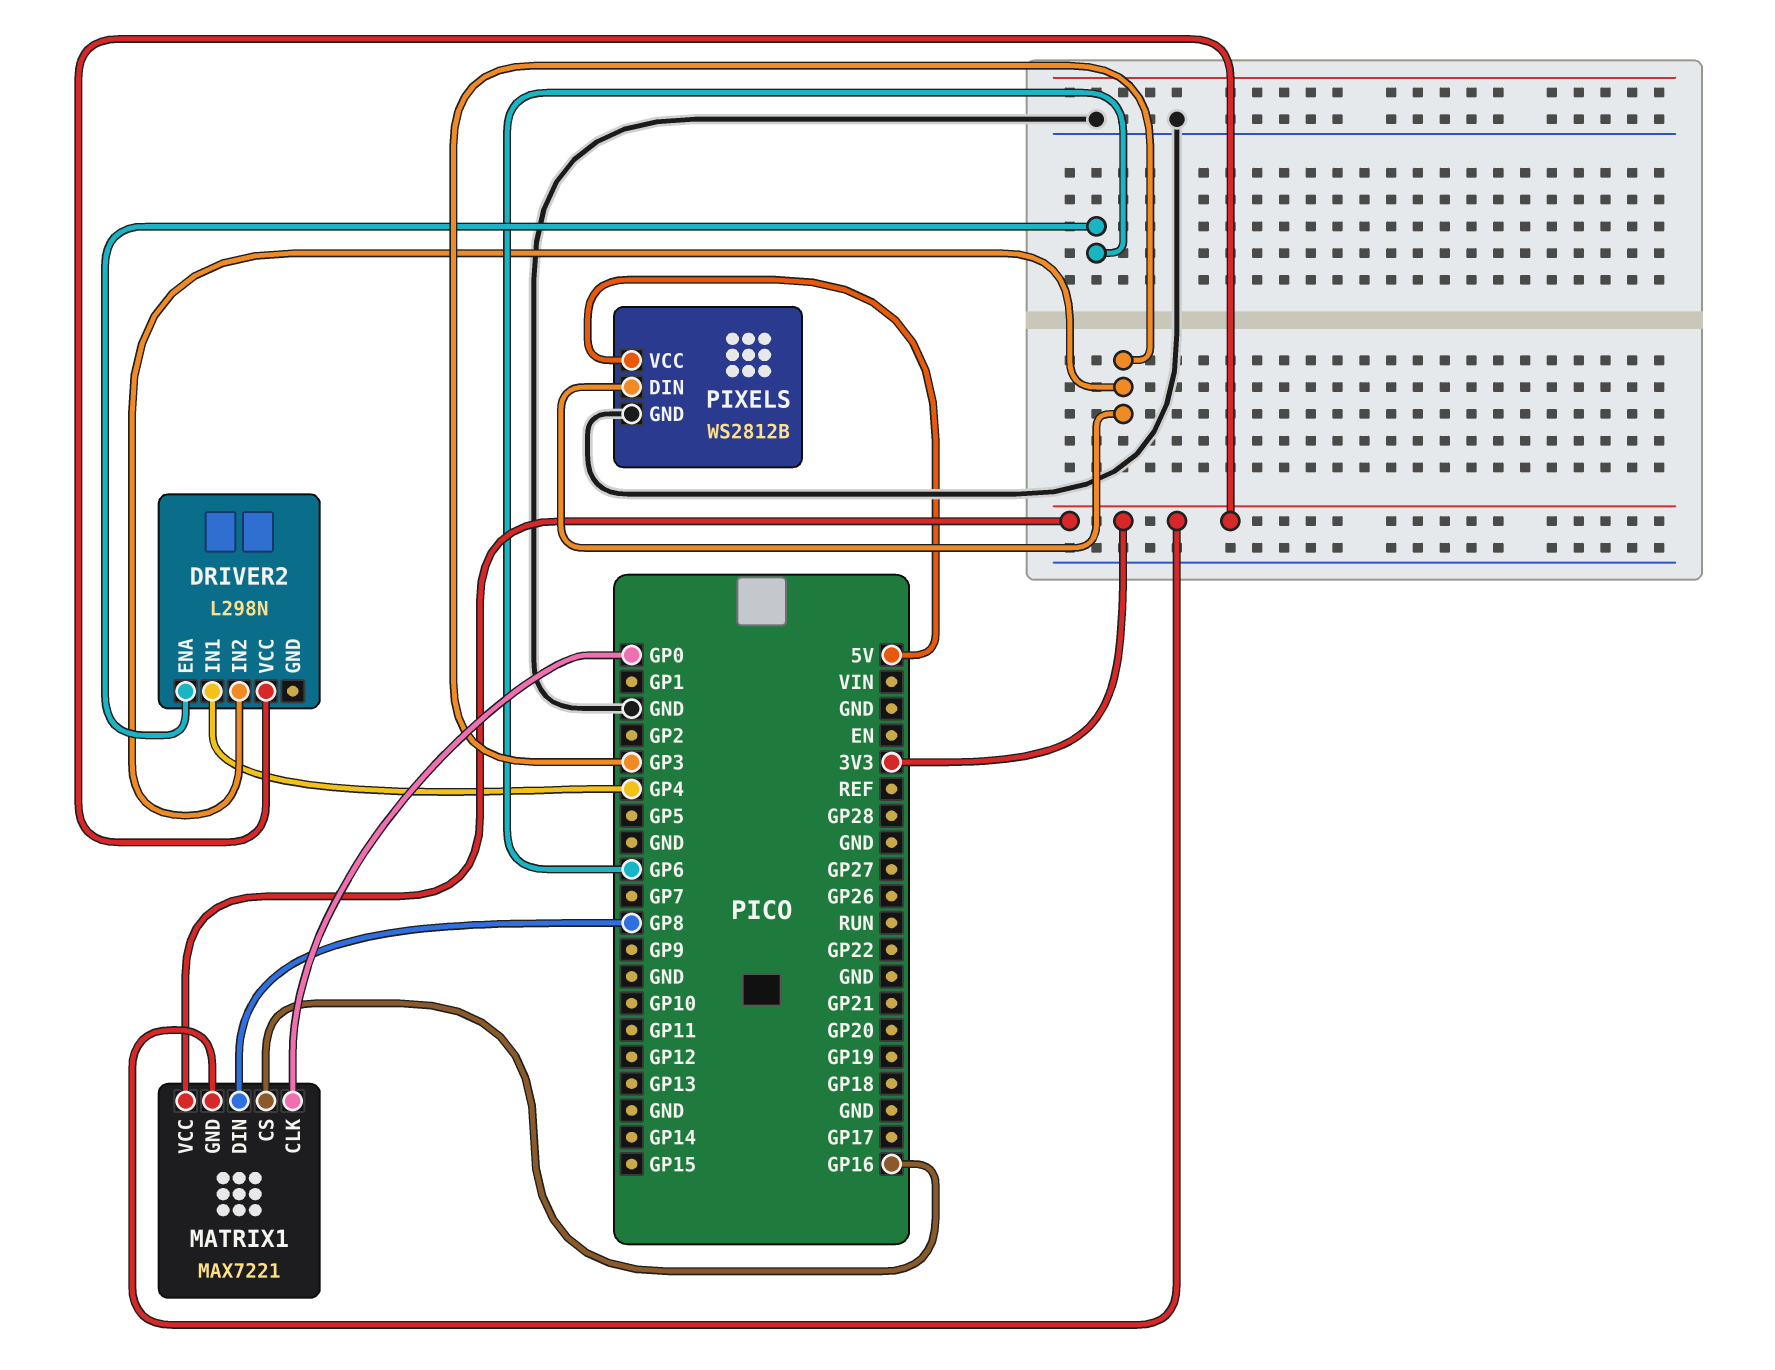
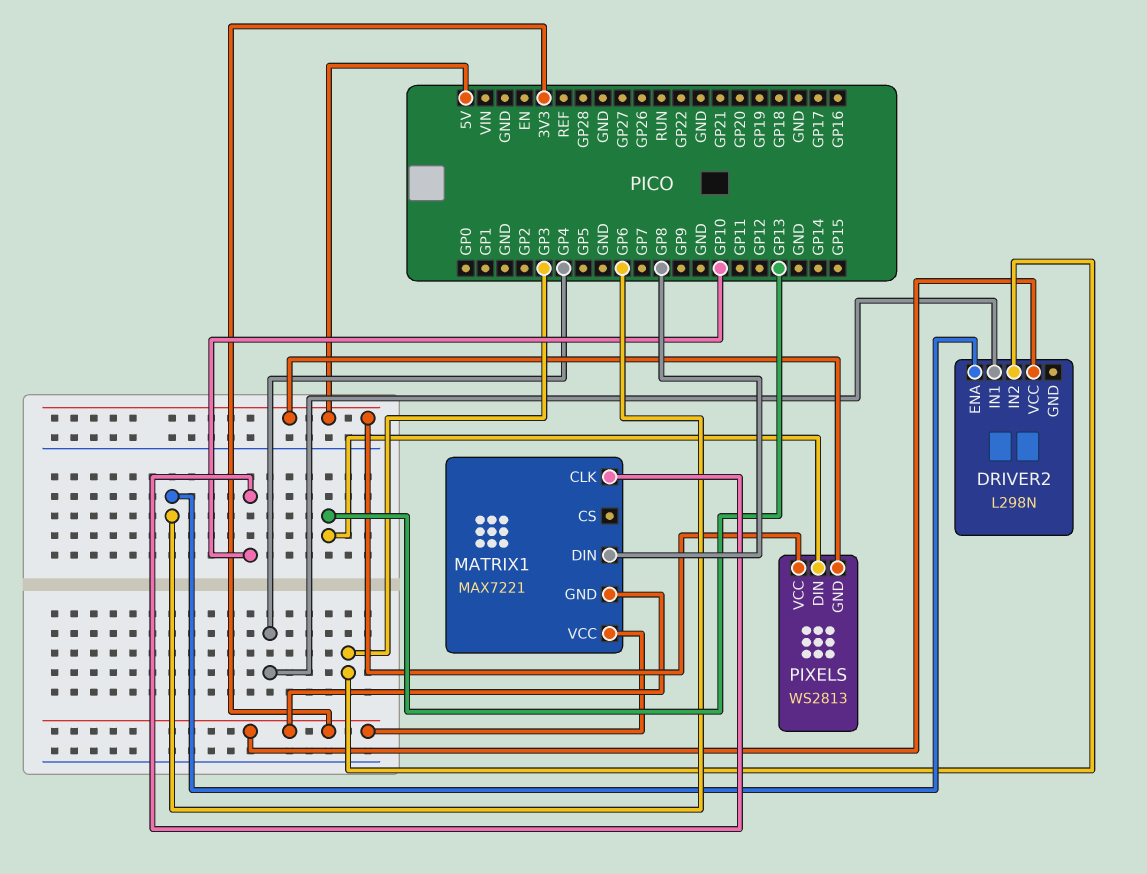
MATRIX1 pin CLK: GP0 -> GP10
MATRIX1 pin CS: GP16 -> none
PIXELS: WS2812B -> WS2813
PIXELS pin DIN: GP3 -> GP13
PIXELS pin GND: GND -> 5V

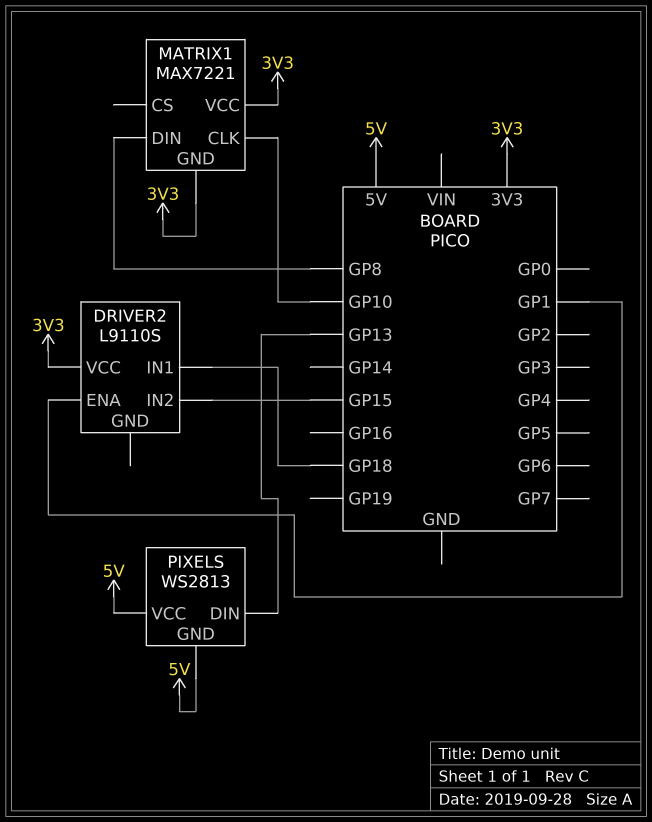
DRIVER2: L298N -> L9110S
DRIVER2 pin ENA: GP6 -> GP1
DRIVER2 pin IN1: GP4 -> GP18
DRIVER2 pin IN2: GP3 -> GP15

